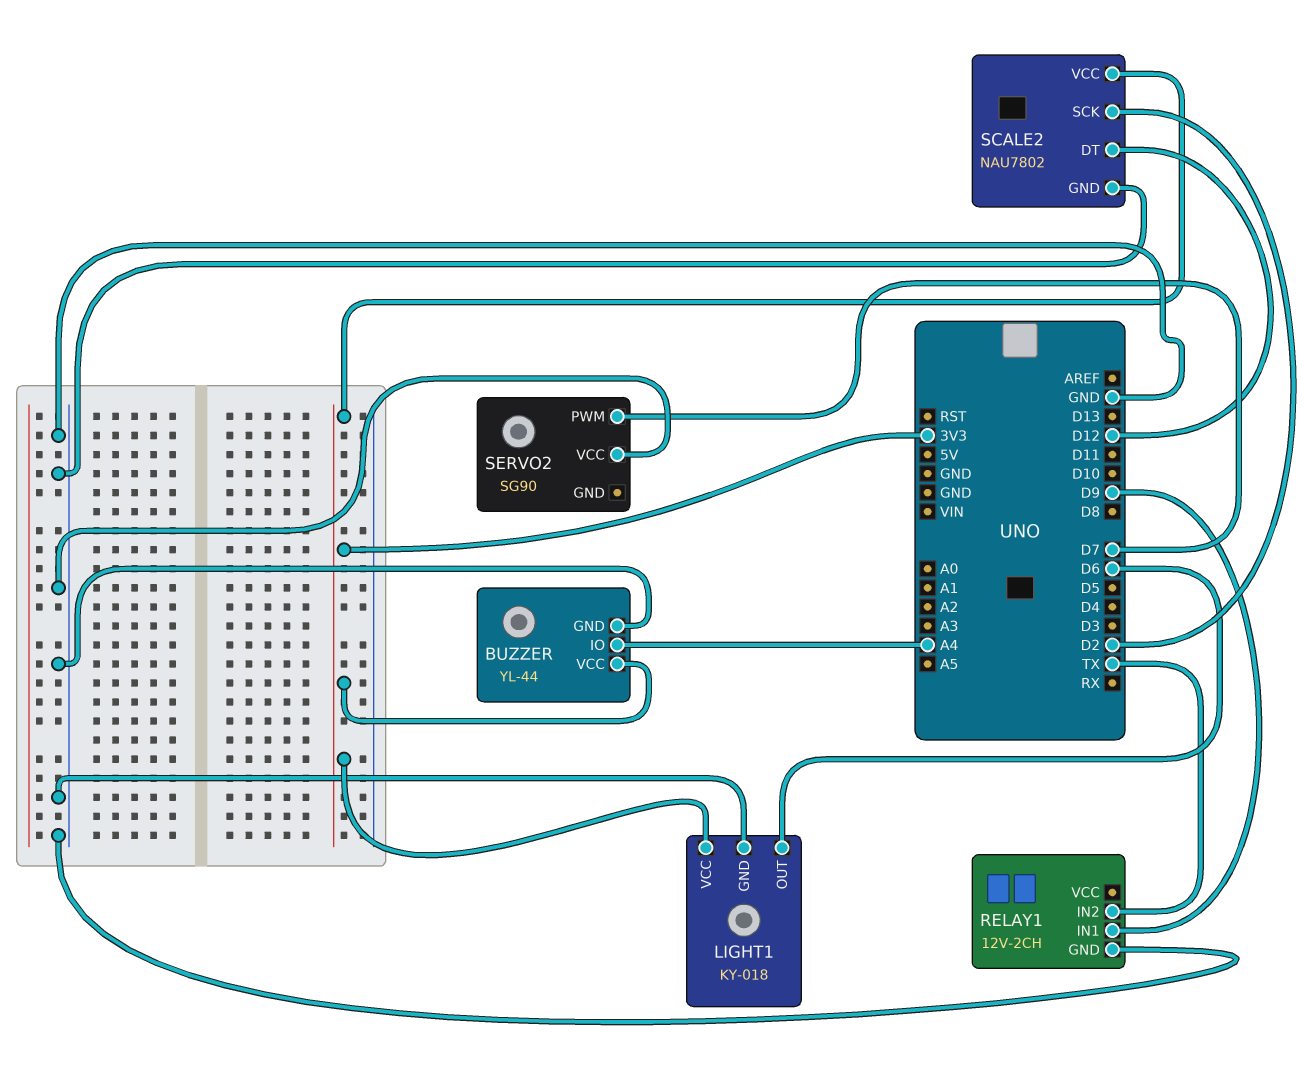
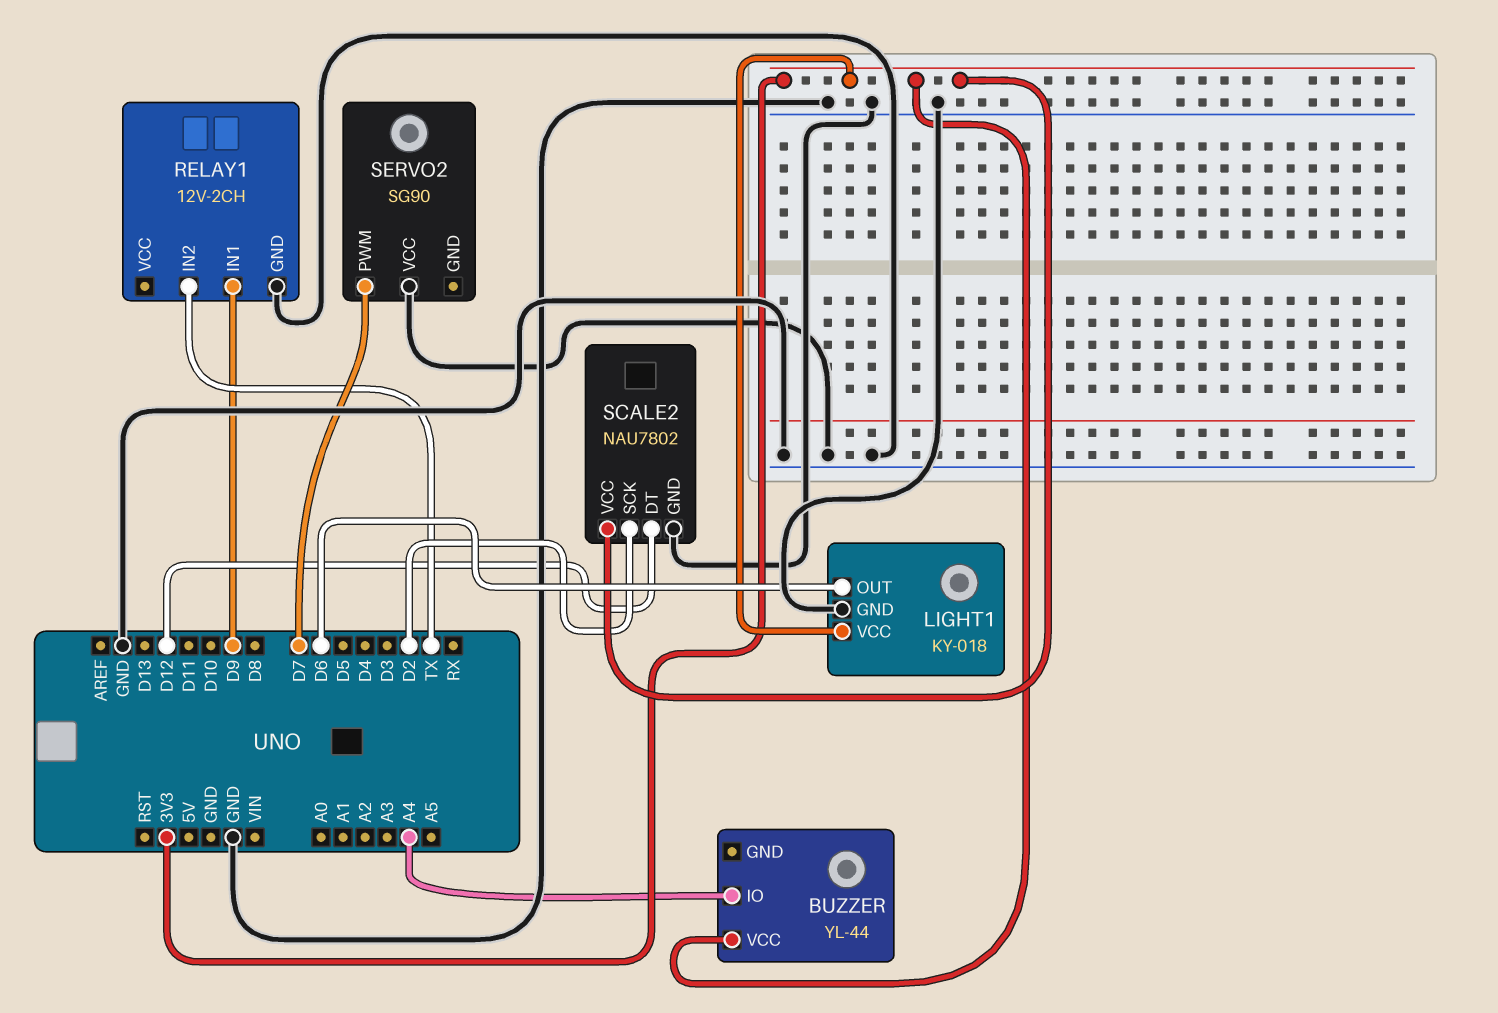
BUZZER pin GND: GND -> none

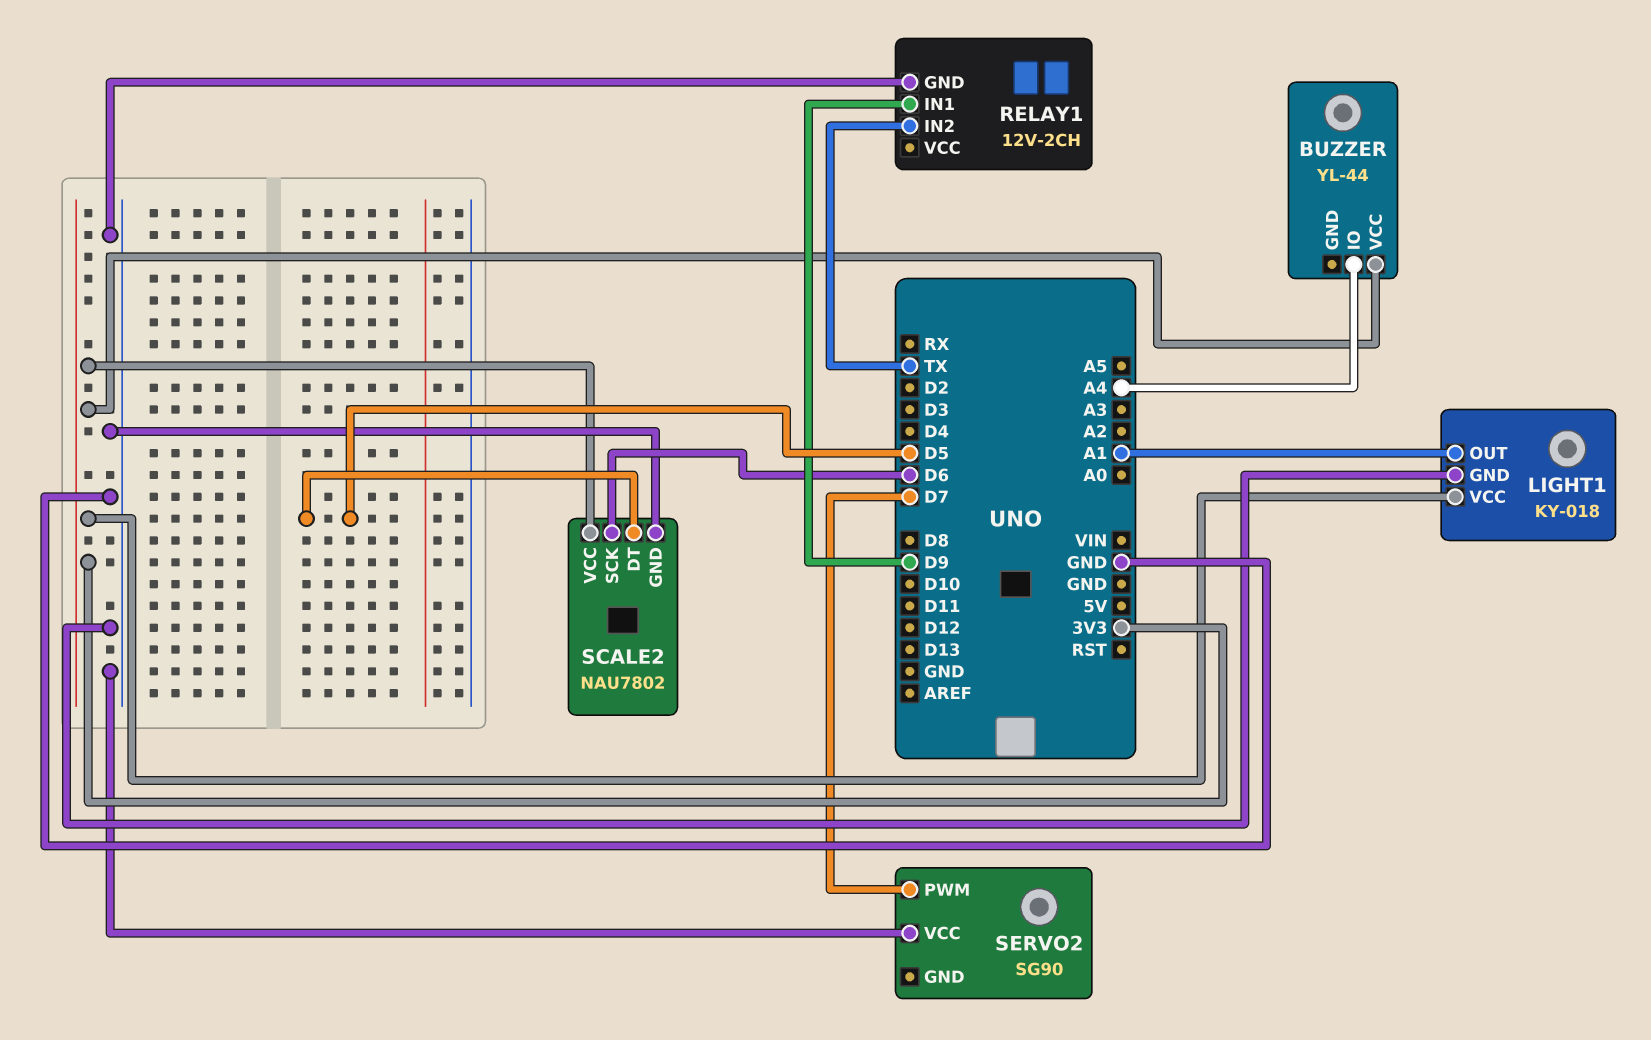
LIGHT1 pin OUT: D6 -> A1
SCALE2 pin DT: D12 -> D5
SCALE2 pin SCK: D2 -> D6

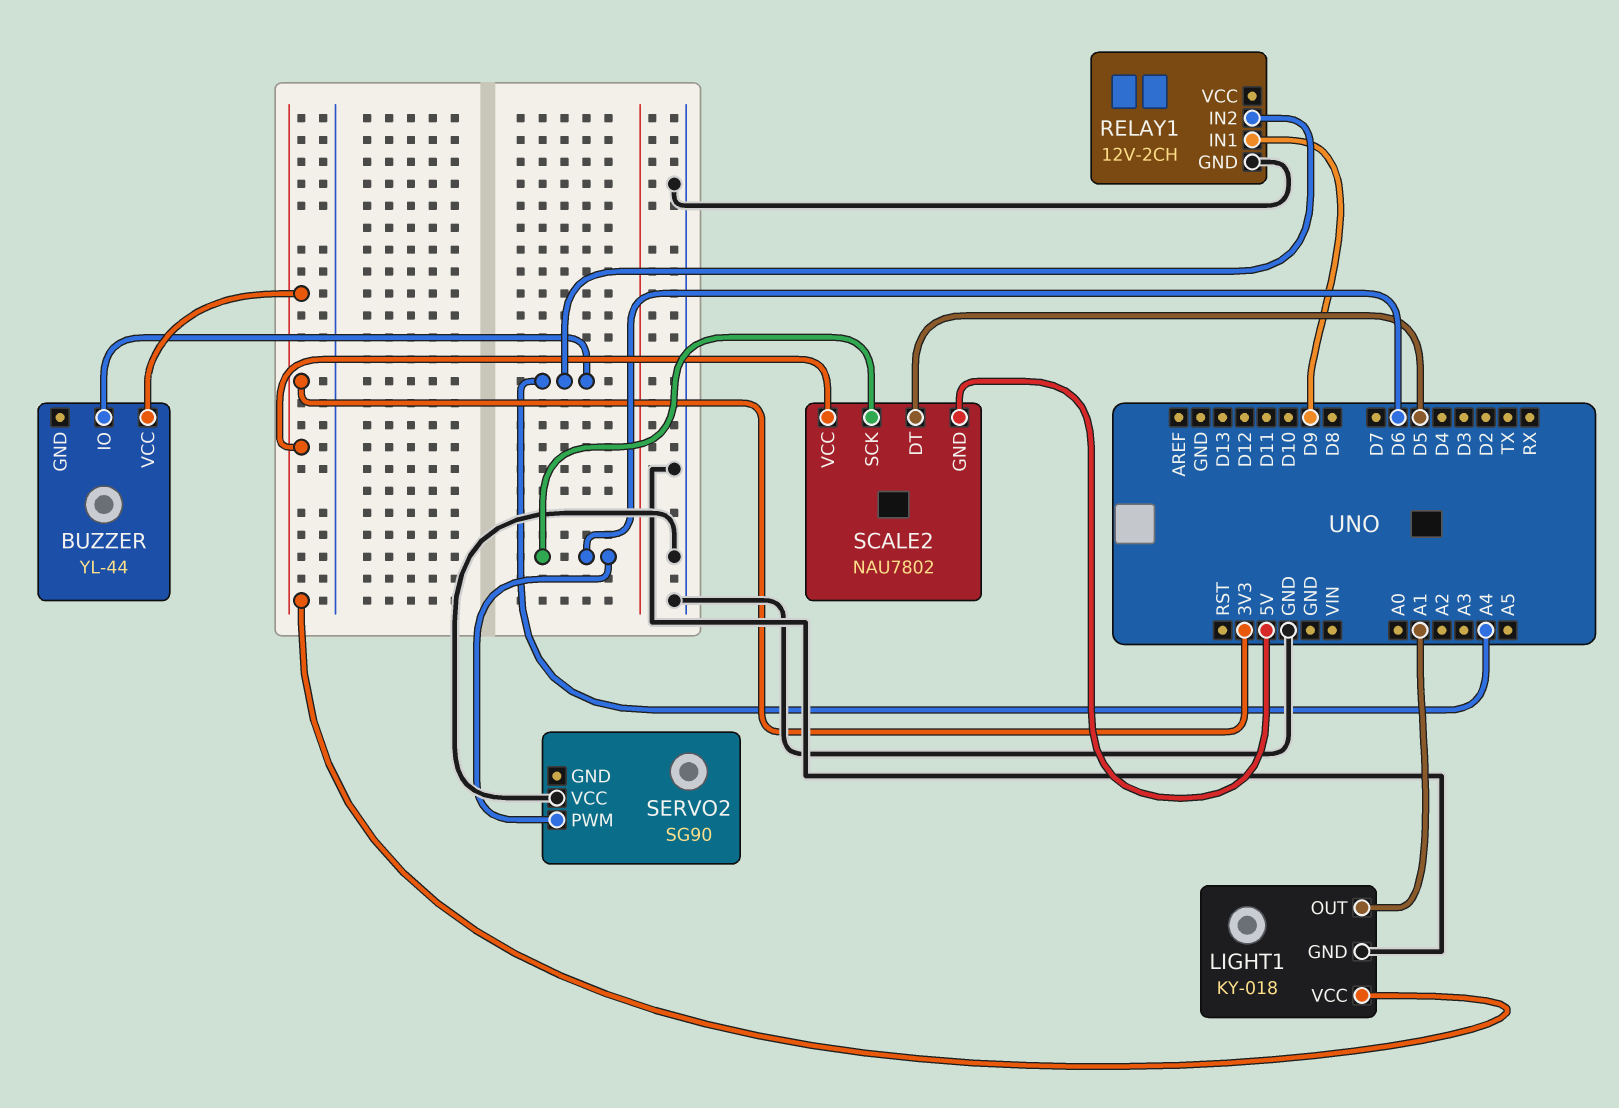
RELAY1 pin IN2: TX -> A4
SCALE2 pin GND: GND -> 5V
SERVO2 pin PWM: D7 -> D6

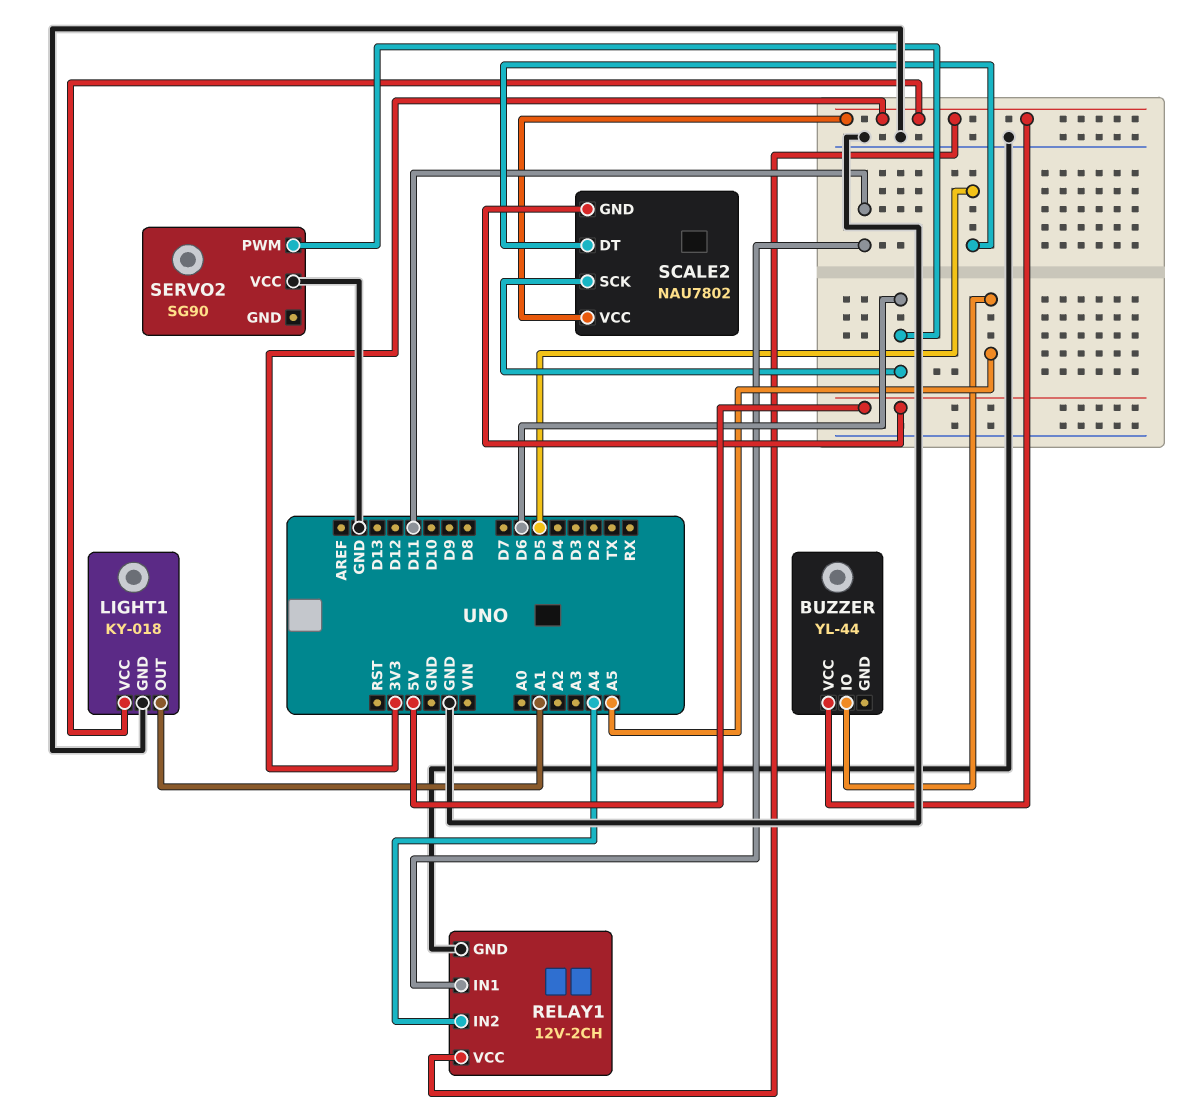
BUZZER pin IO: A4 -> A5
RELAY1 pin IN1: D9 -> D11
RELAY1 pin VCC: none -> 3V3

